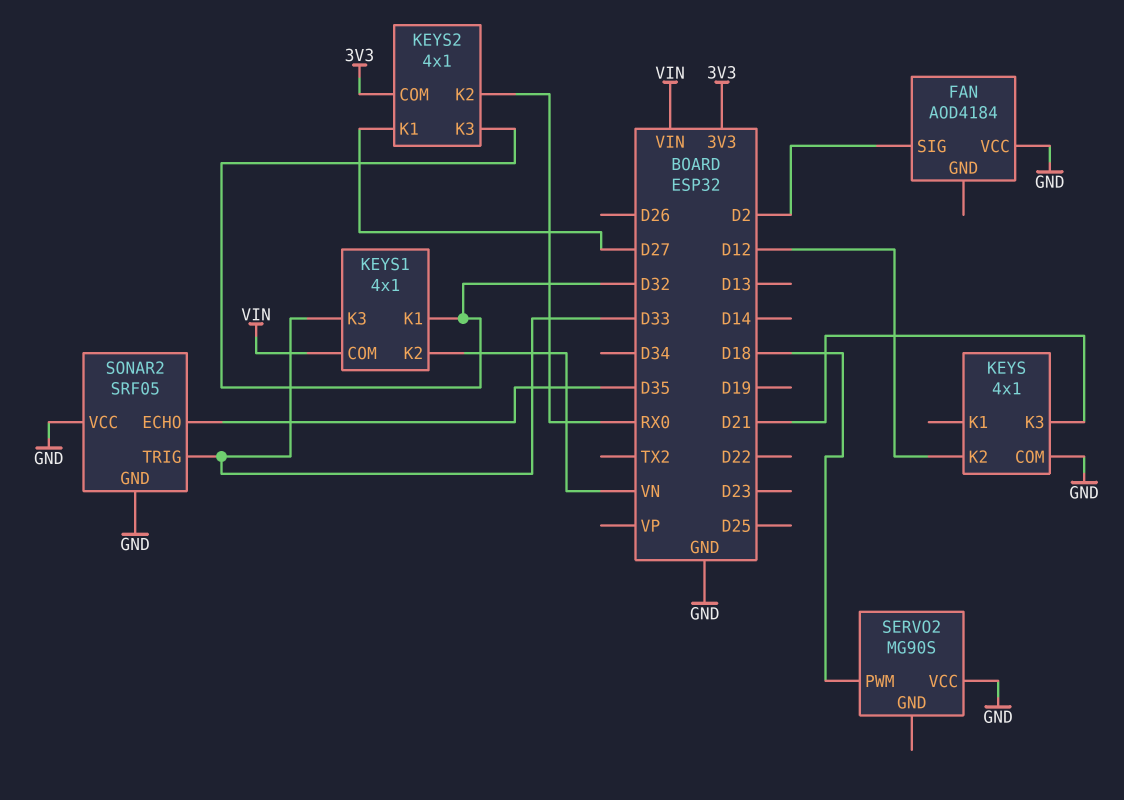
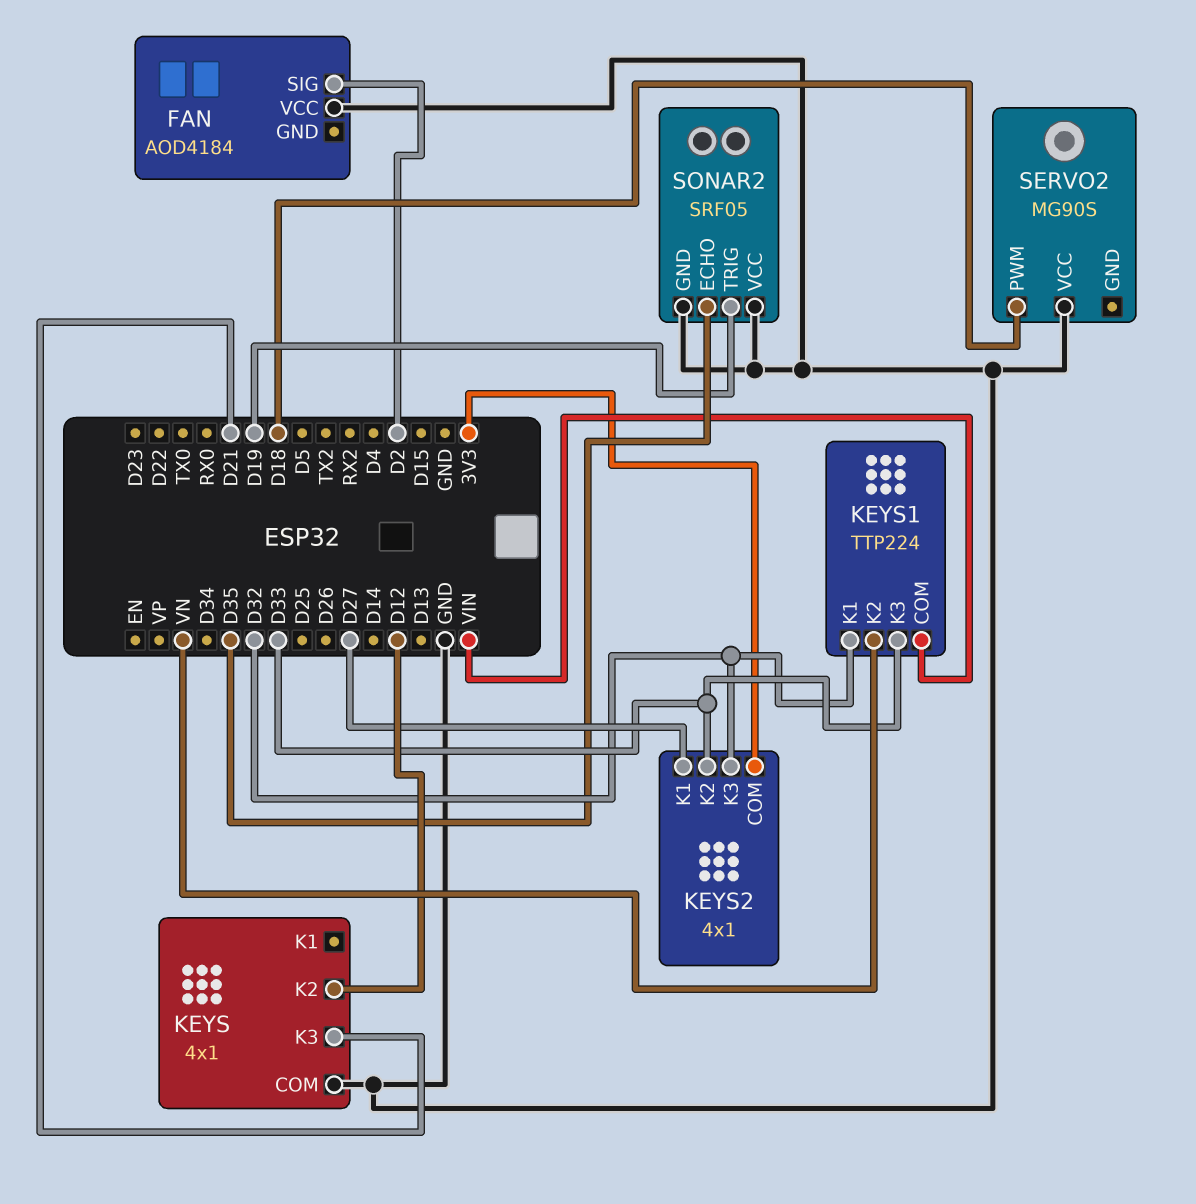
KEYS1: 4x1 -> TTP224
KEYS2 pin K2: RX0 -> D33
SONAR2 pin TRIG: D33 -> D19

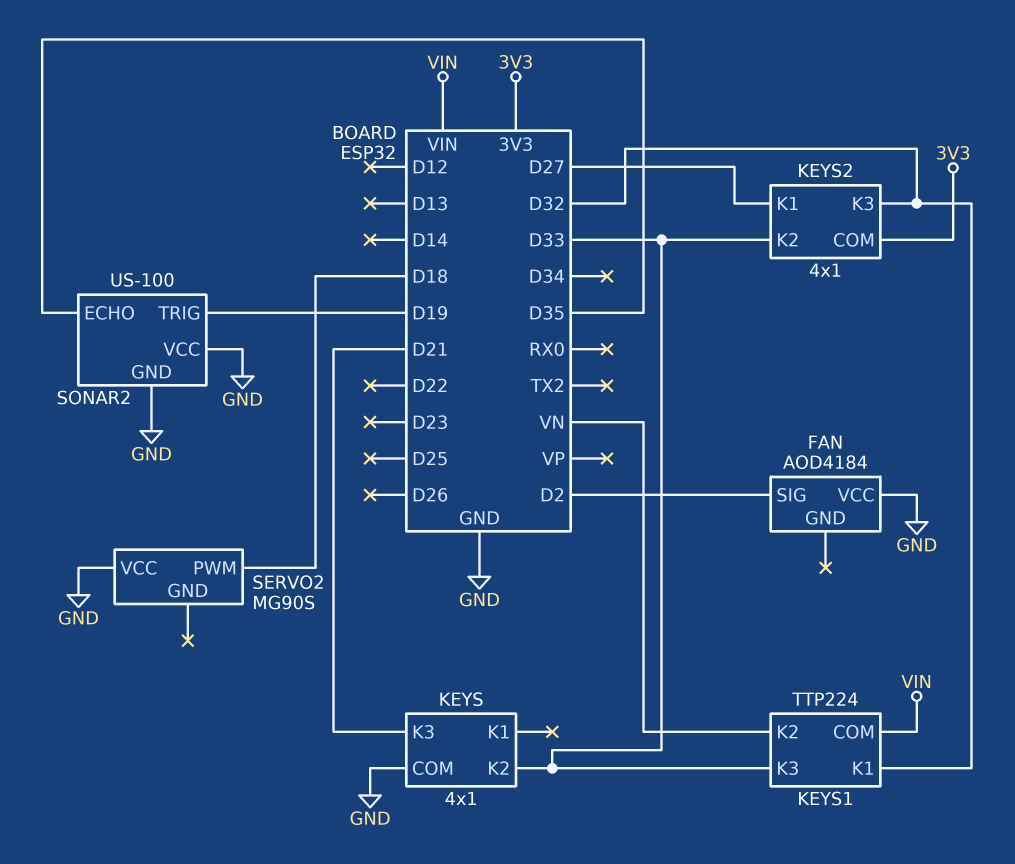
KEYS pin K2: D12 -> D33
SONAR2: SRF05 -> US-100

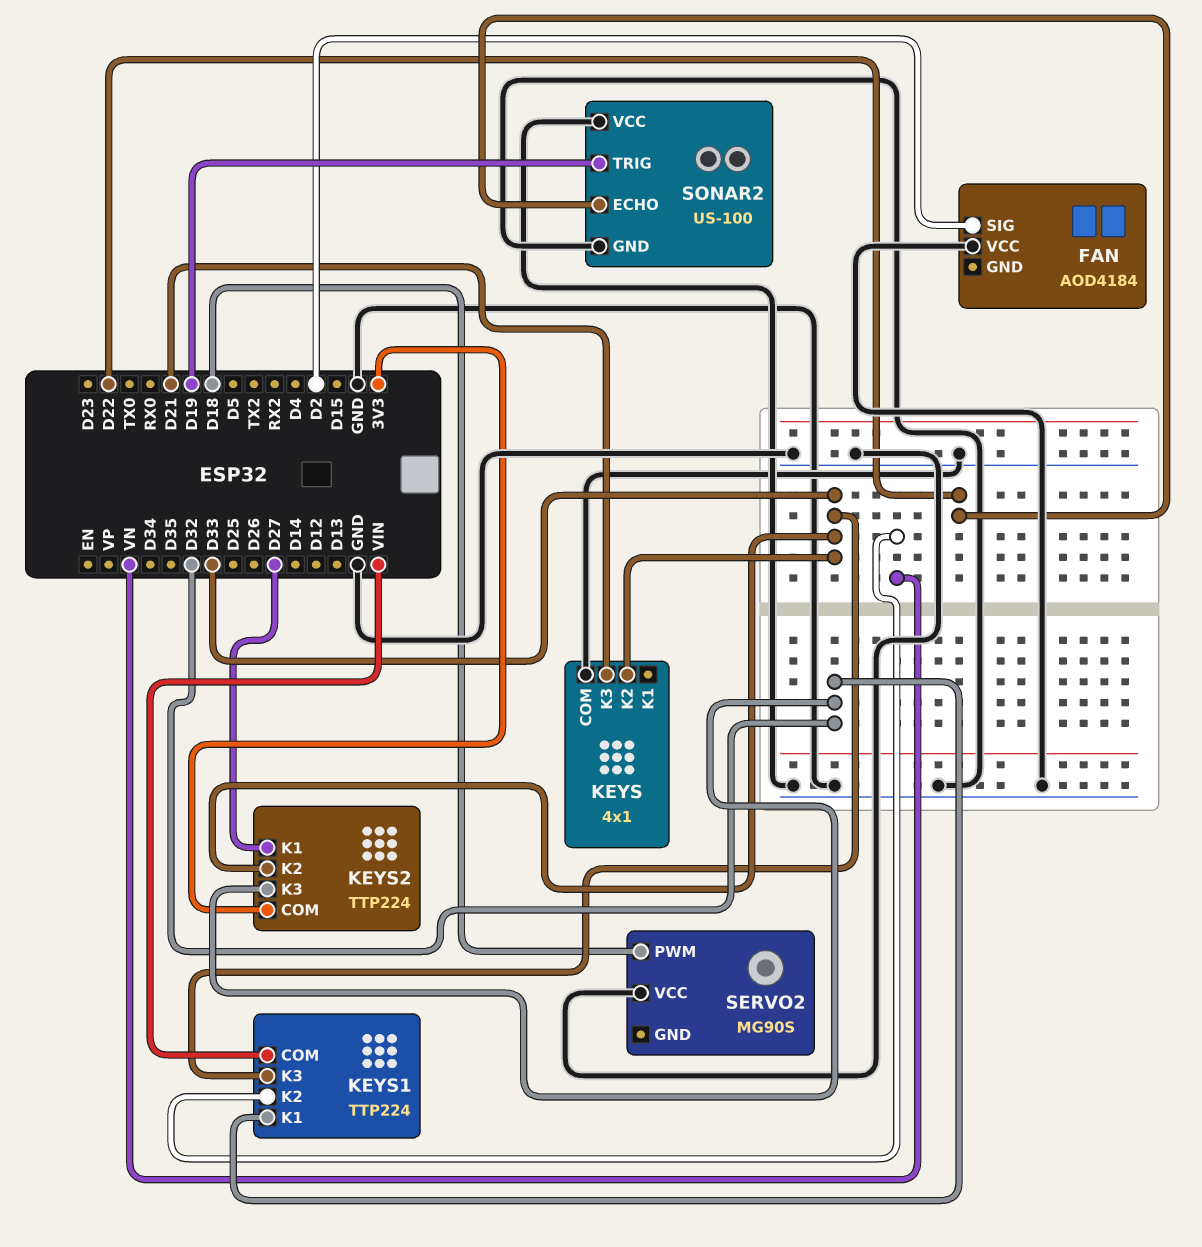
KEYS2: 4x1 -> TTP224
SONAR2 pin ECHO: D35 -> D22

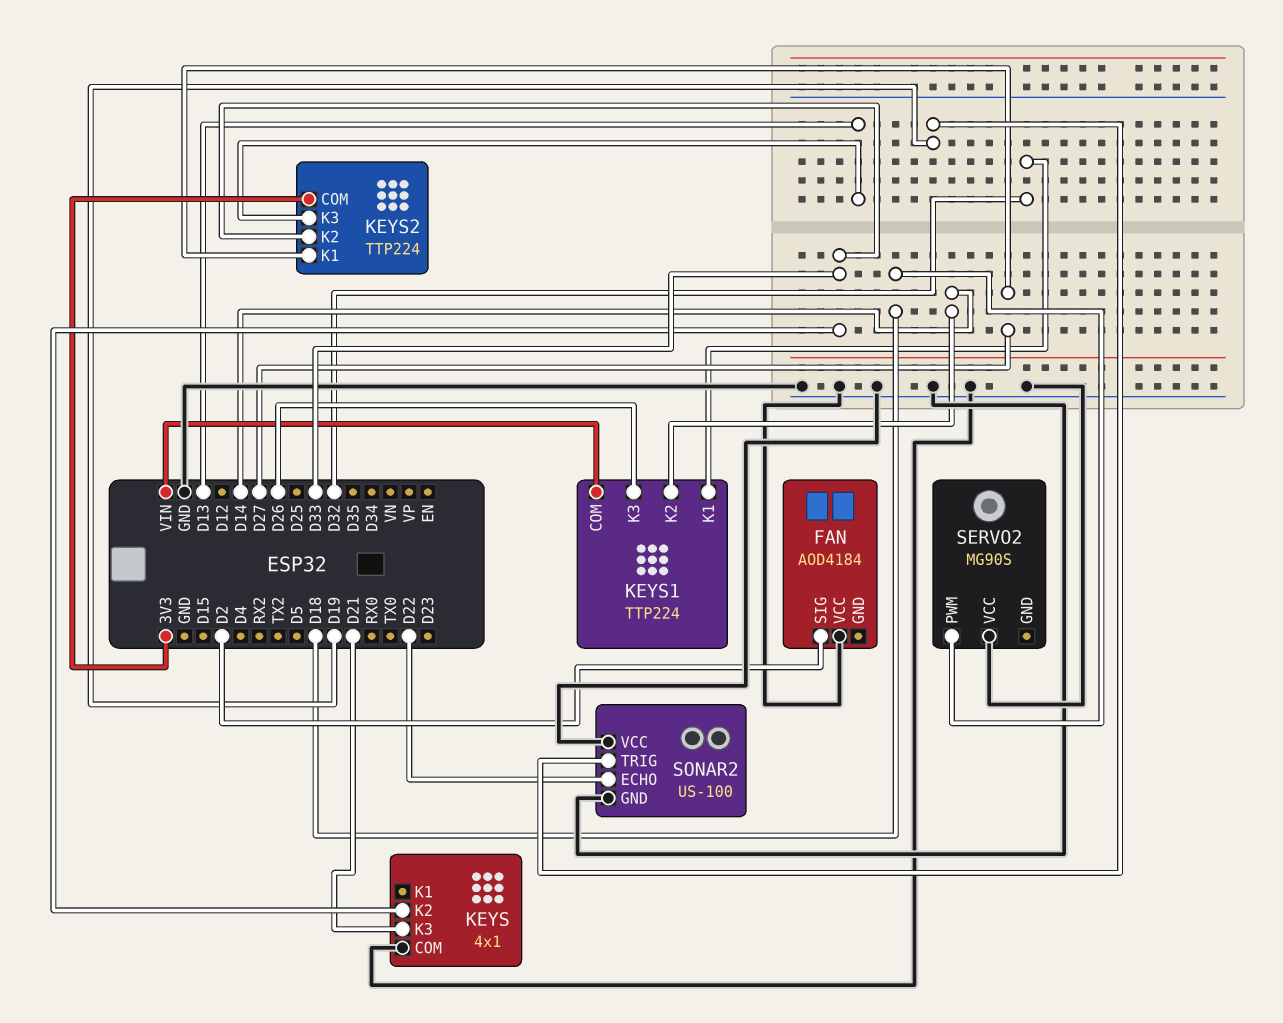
KEYS1 pin K2: VN -> D14
KEYS1 pin K3: D33 -> D26
KEYS2 pin K3: D32 -> D13

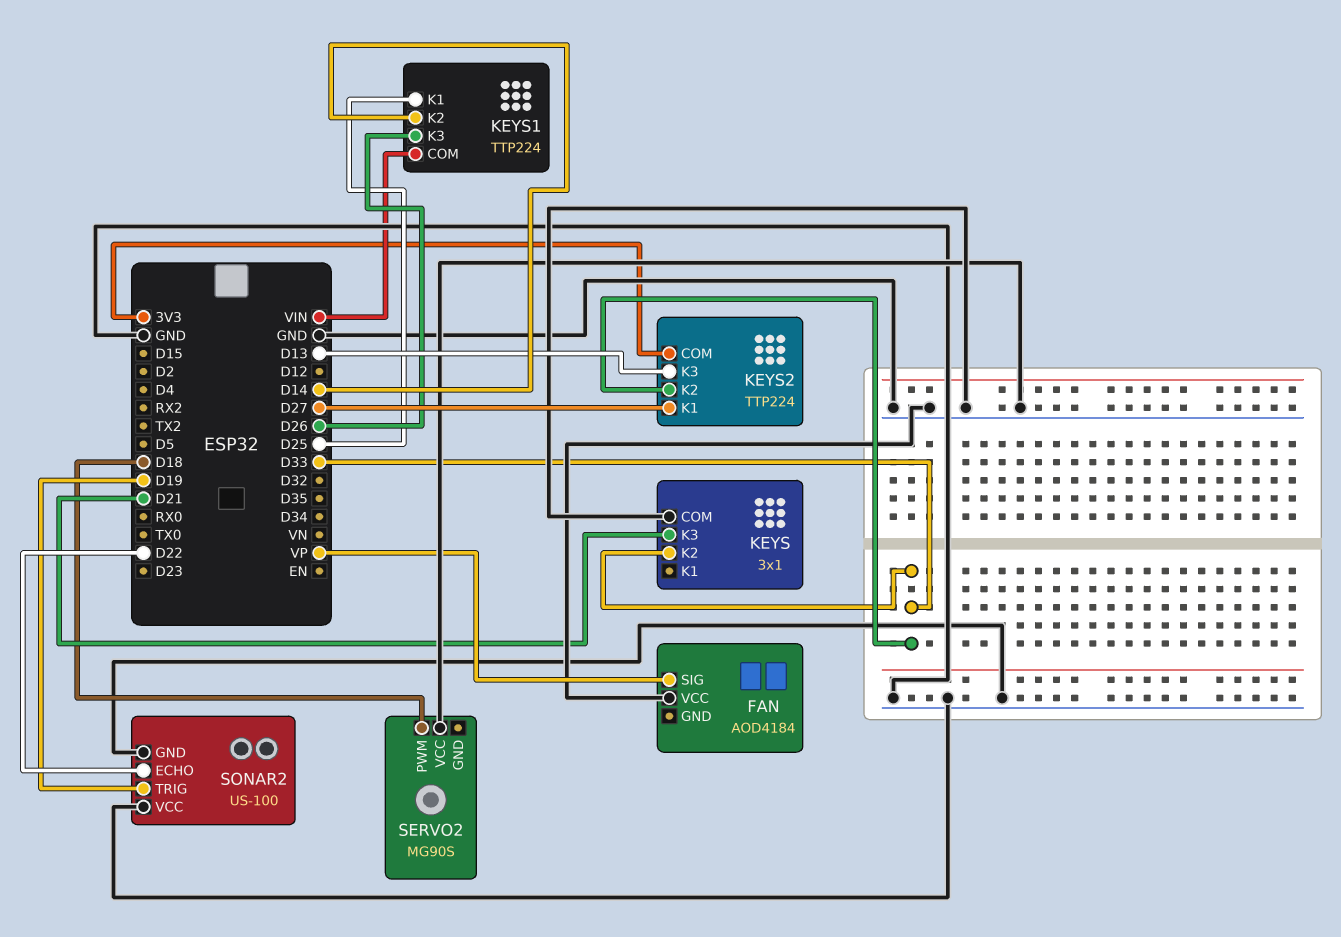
FAN pin SIG: D2 -> VP
KEYS: 4x1 -> 3x1
KEYS1 pin K1: D32 -> D25

